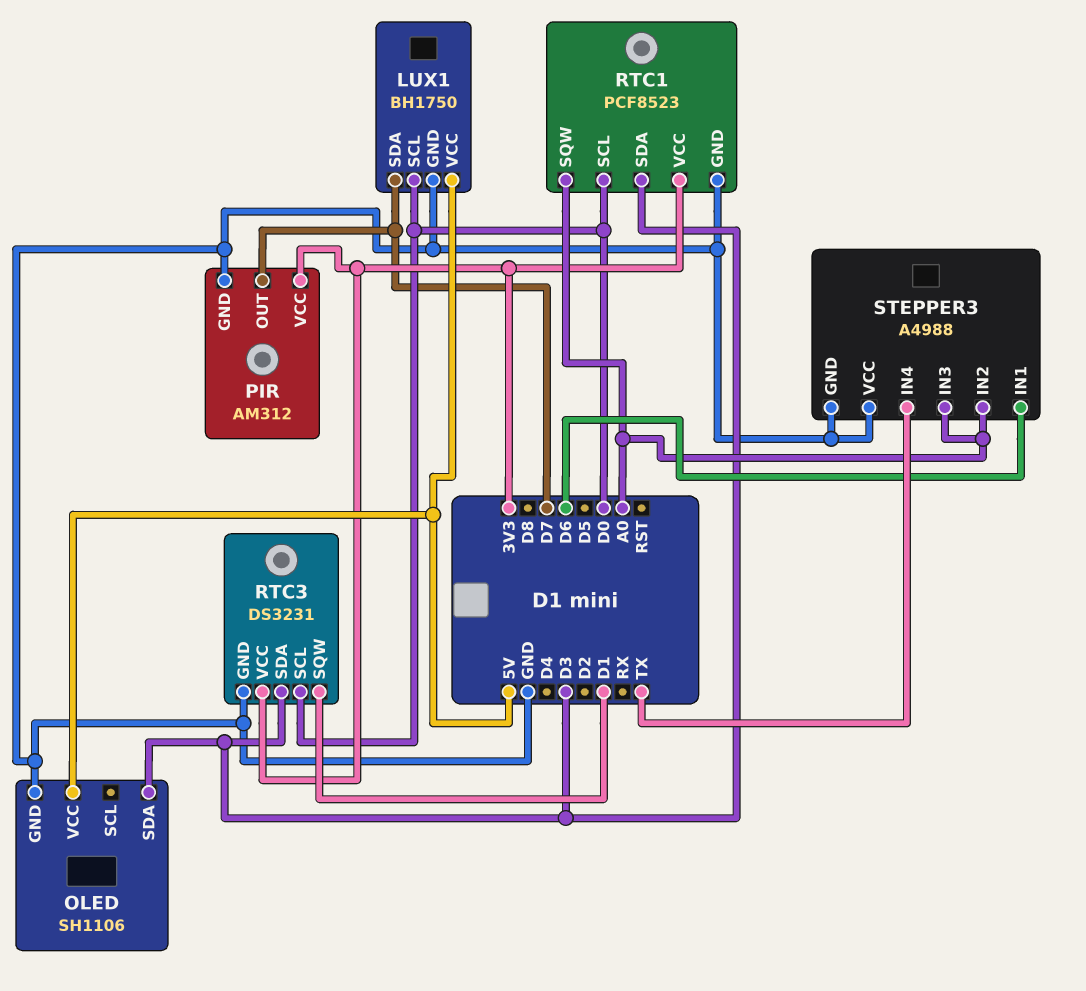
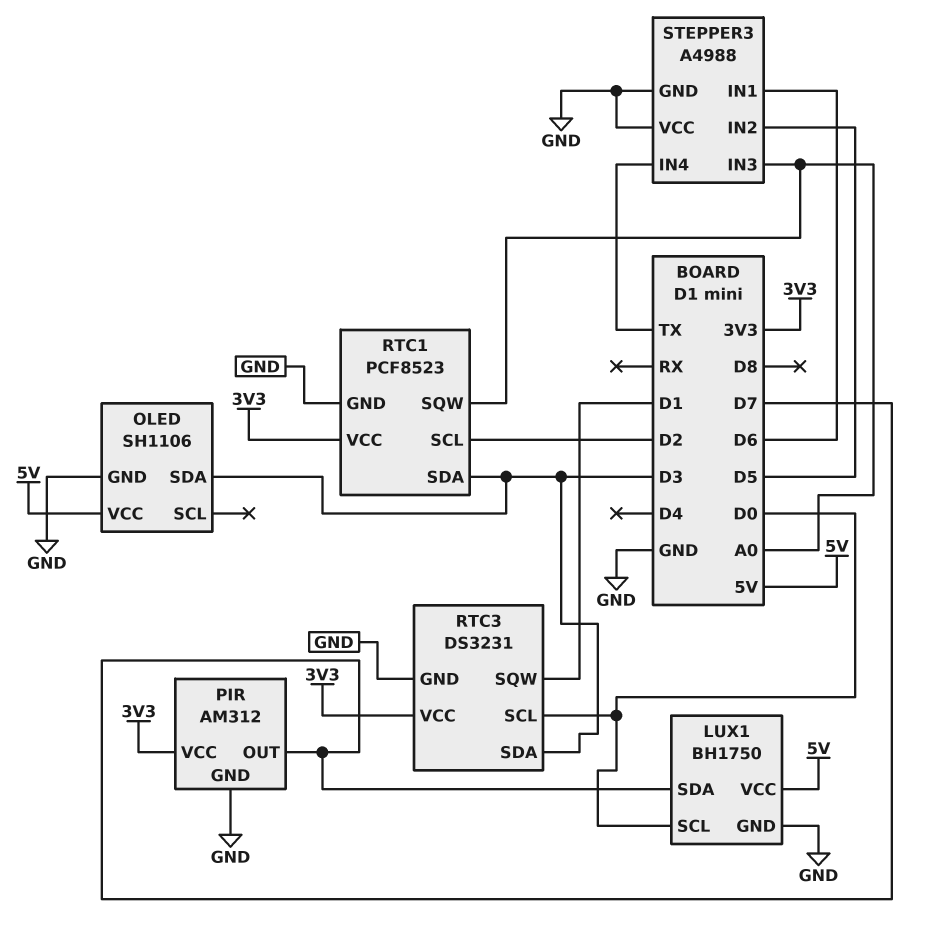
RTC1 pin SCL: D0 -> D2
STEPPER3 pin IN2: A0 -> D5

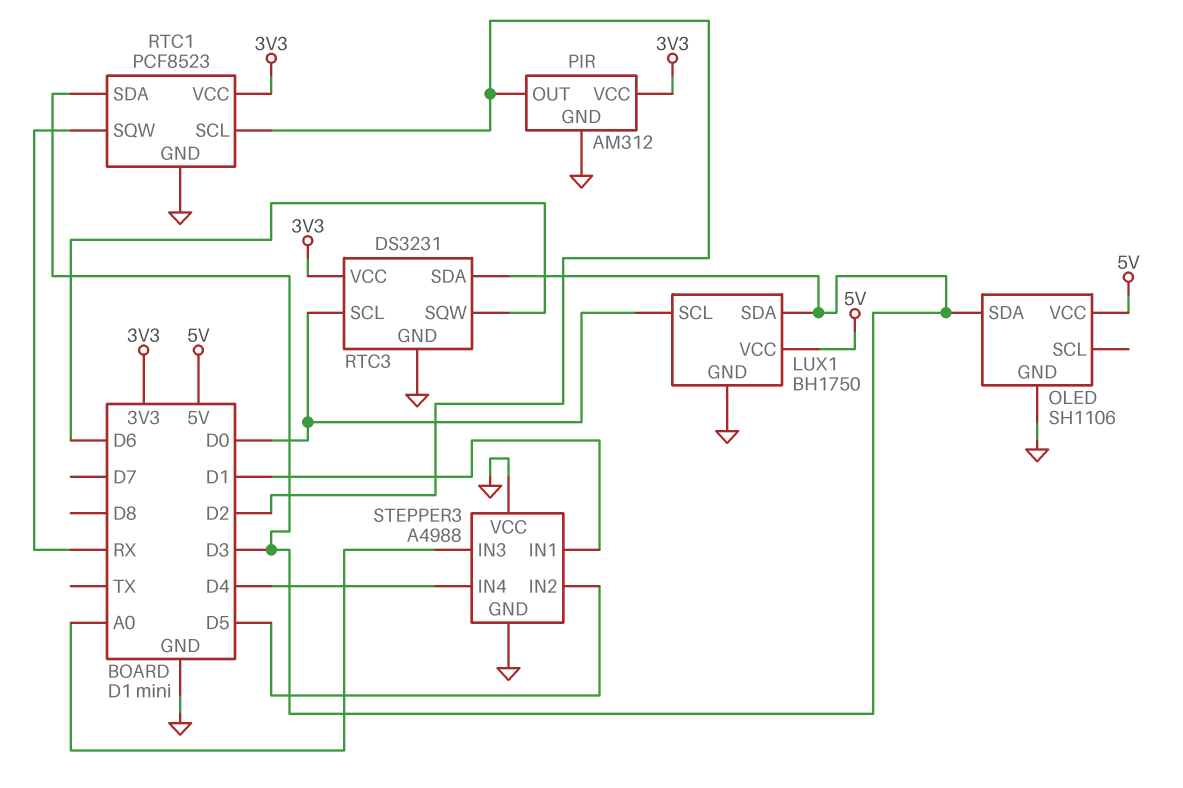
LUX1 pin SDA: D7 -> D3
PIR pin OUT: D7 -> D2
RTC1 pin SQW: A0 -> RX
RTC3 pin SQW: D1 -> D6
STEPPER3 pin IN1: D6 -> D1
STEPPER3 pin IN4: TX -> D4

